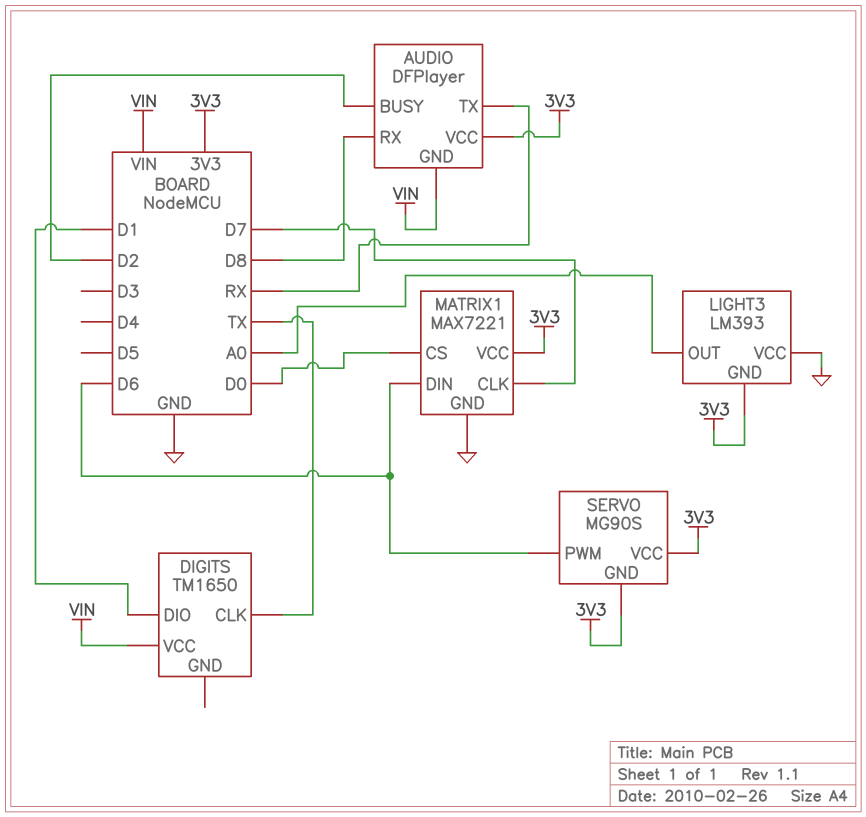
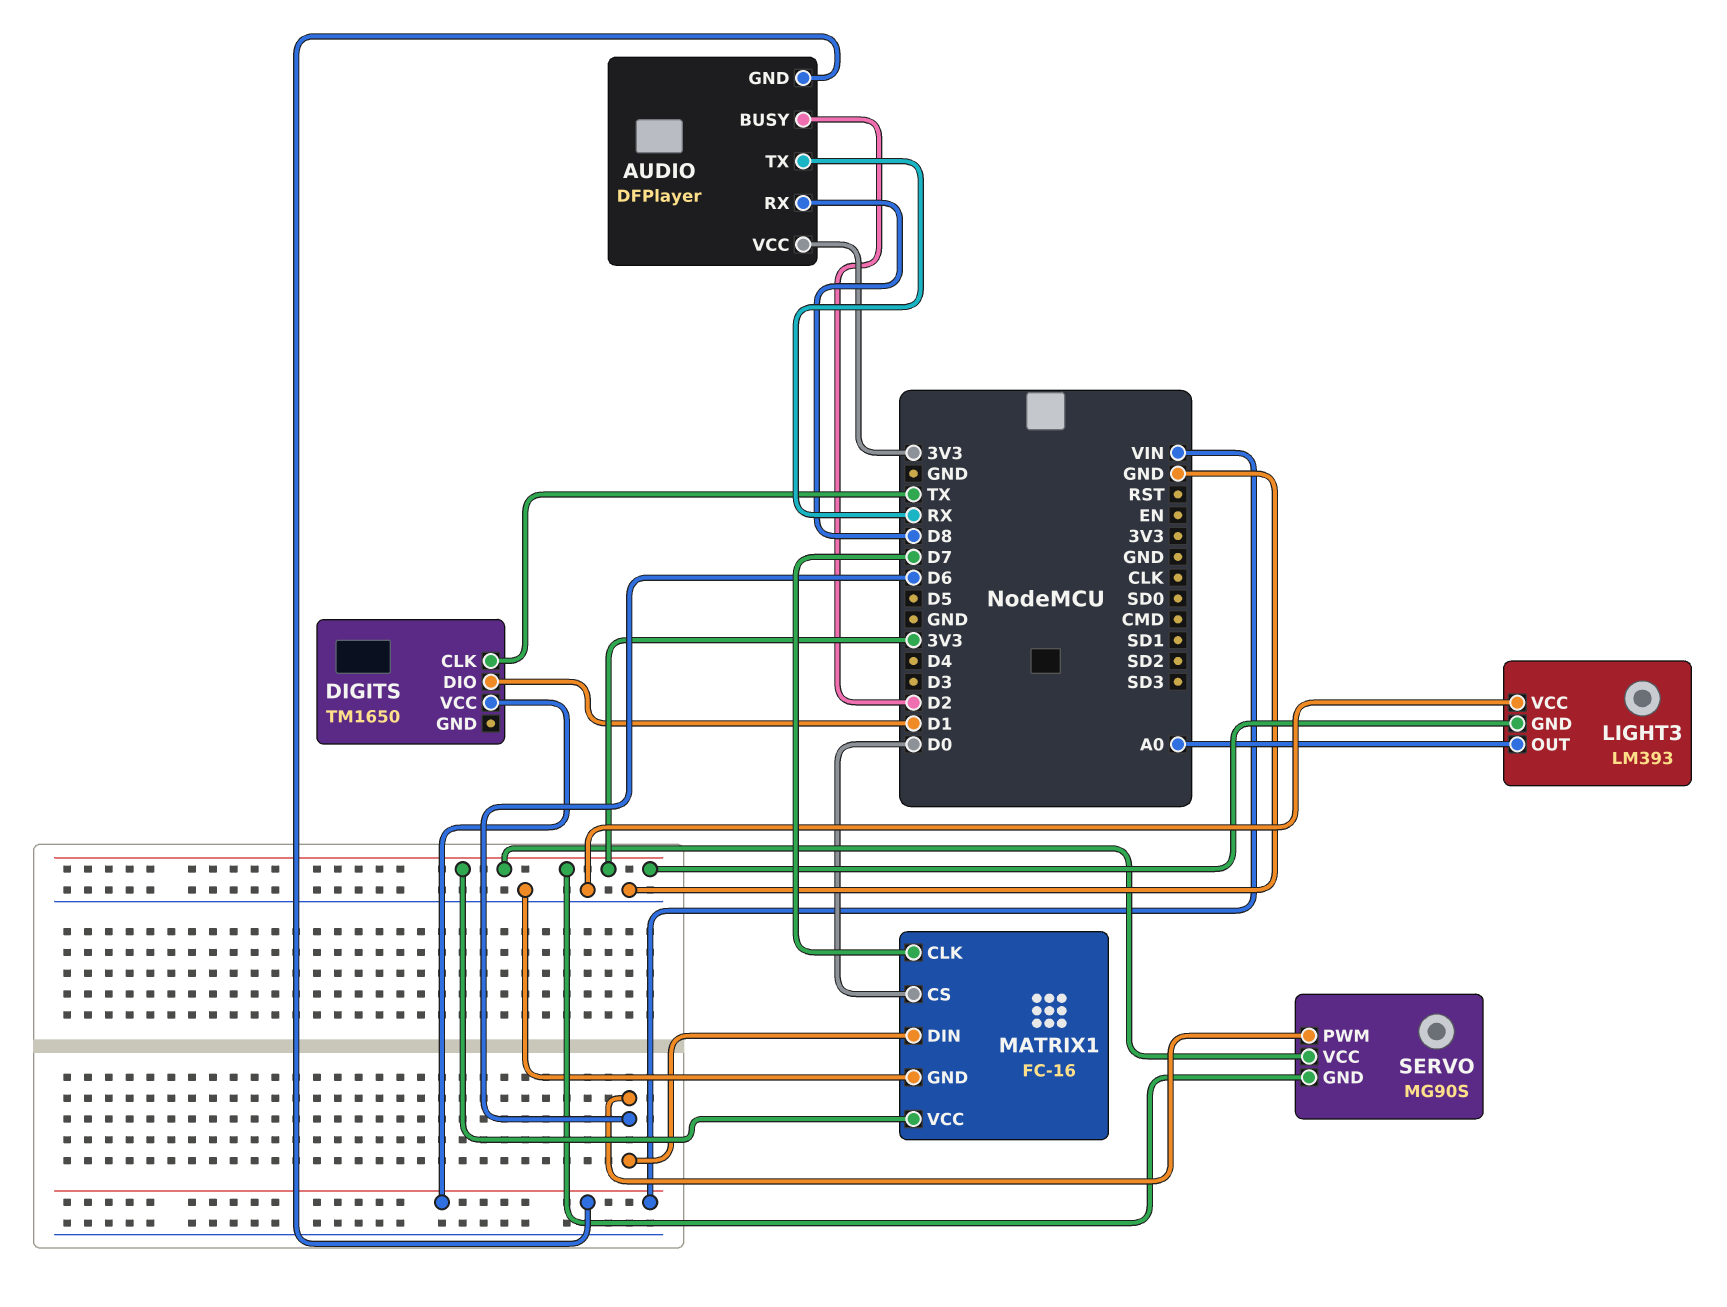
MATRIX1: MAX7221 -> FC-16

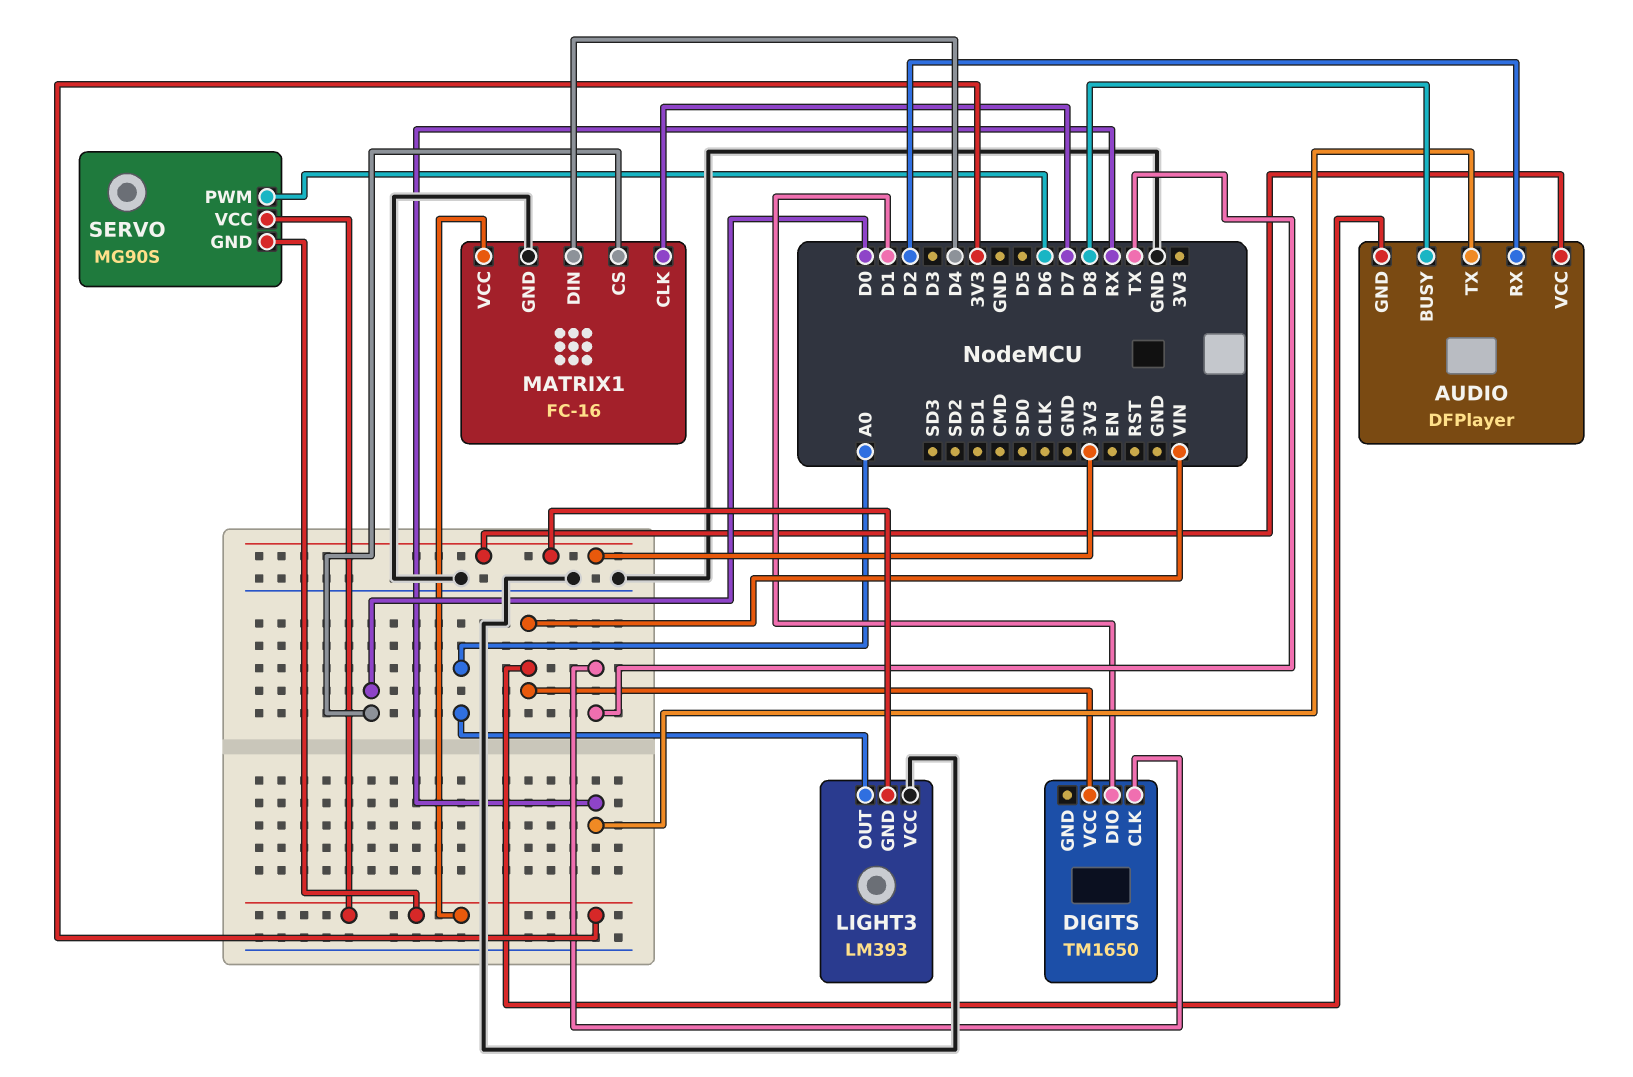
AUDIO pin BUSY: D2 -> D8
AUDIO pin RX: D8 -> D2
MATRIX1 pin DIN: D6 -> D4

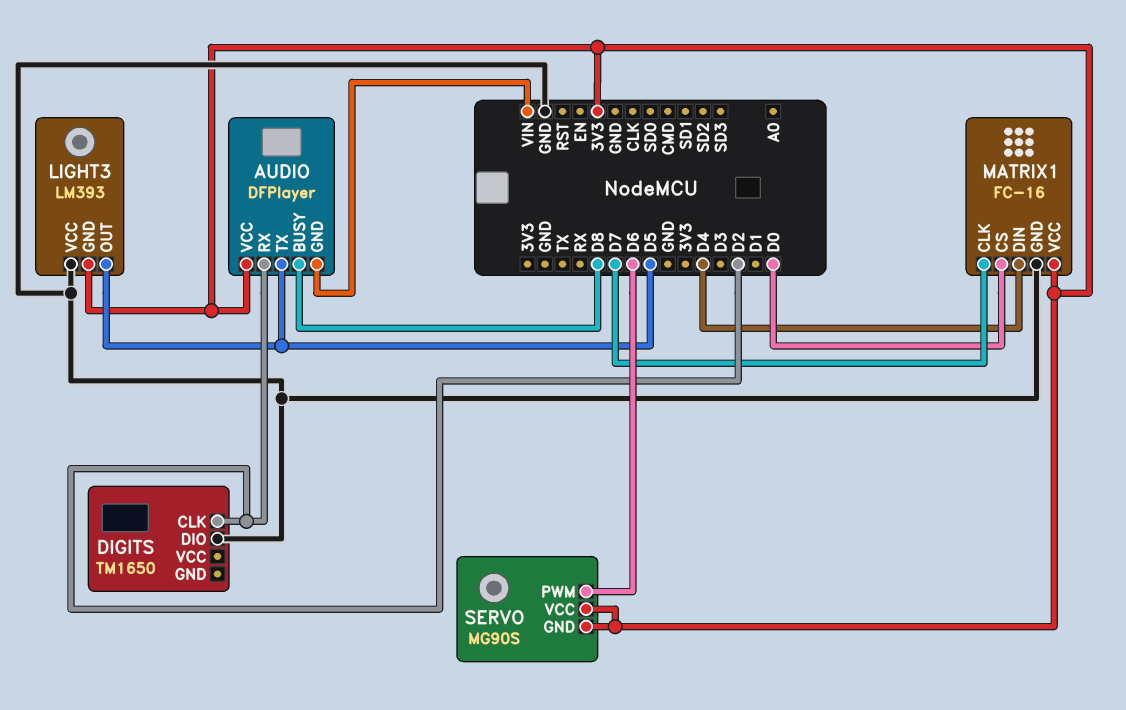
AUDIO pin TX: RX -> D5
DIGITS pin CLK: TX -> D2
DIGITS pin DIO: D1 -> GND
DIGITS pin VCC: VIN -> none
LIGHT3 pin OUT: A0 -> D5

